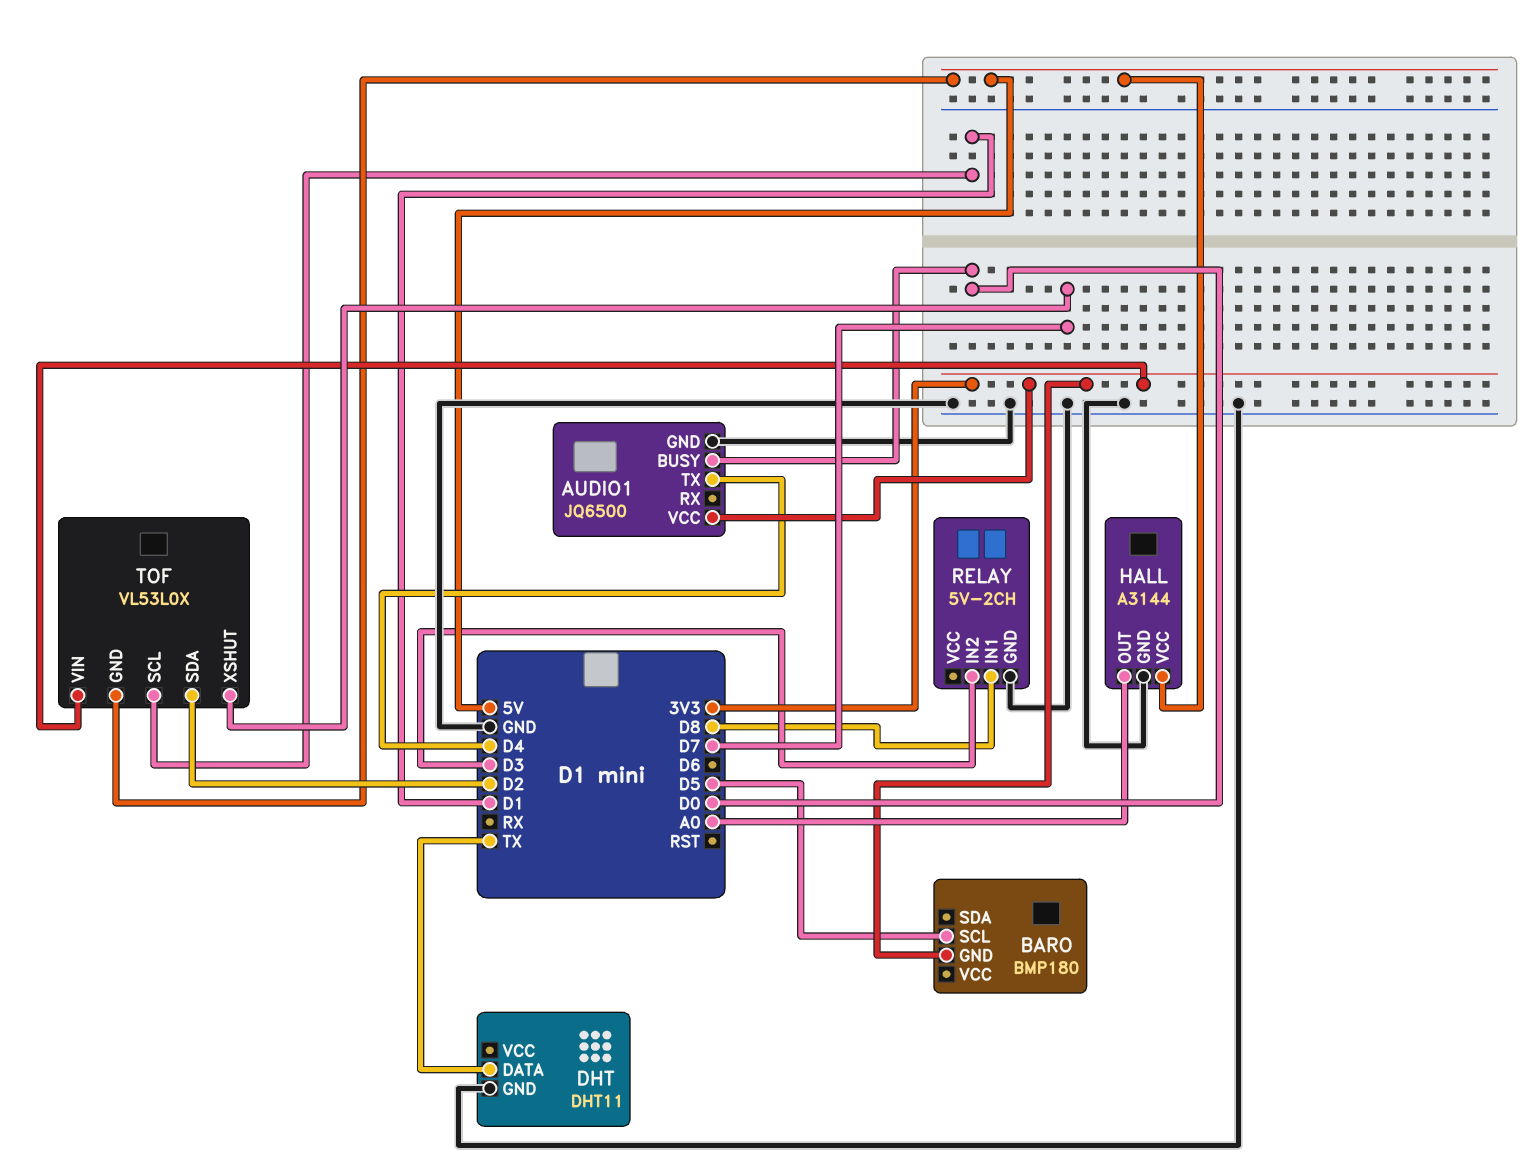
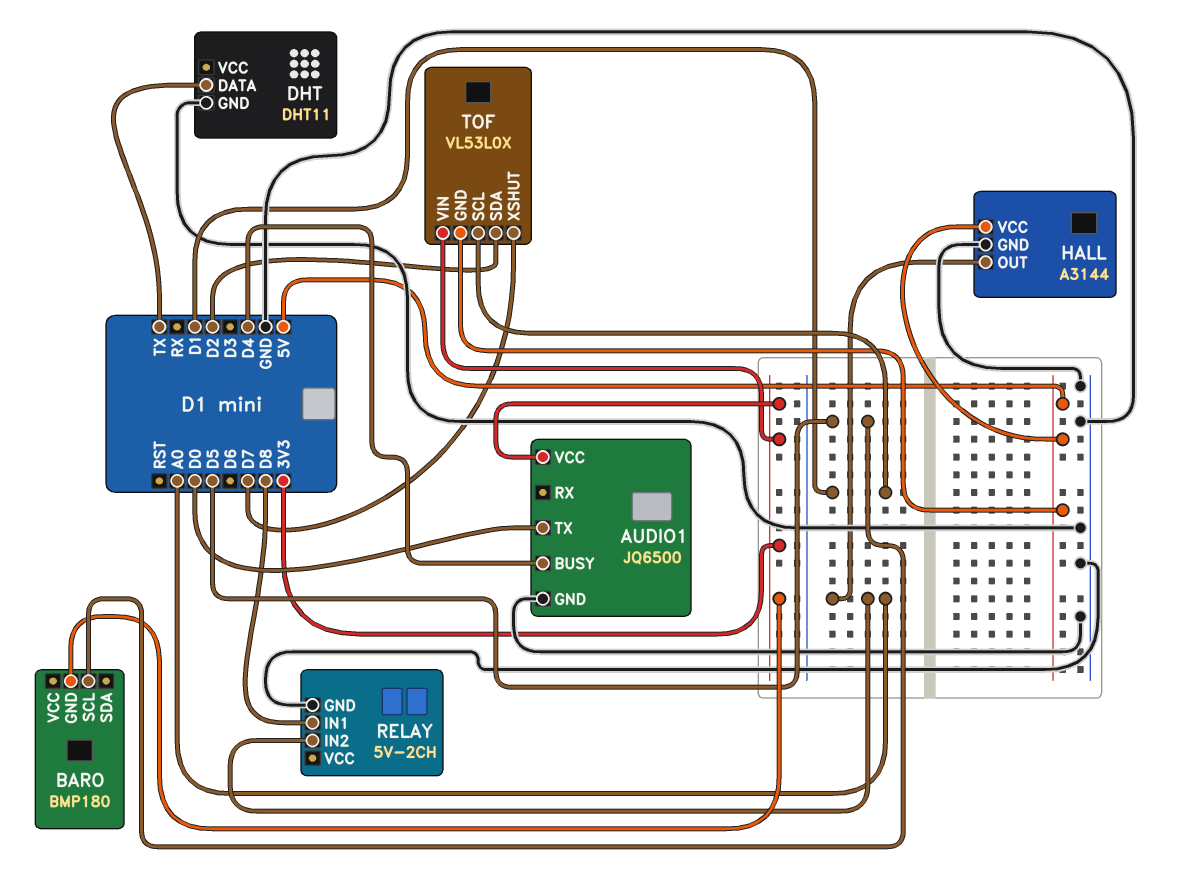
AUDIO1 pin BUSY: D0 -> D4
AUDIO1 pin TX: D4 -> D0
RELAY pin IN2: D3 -> A0

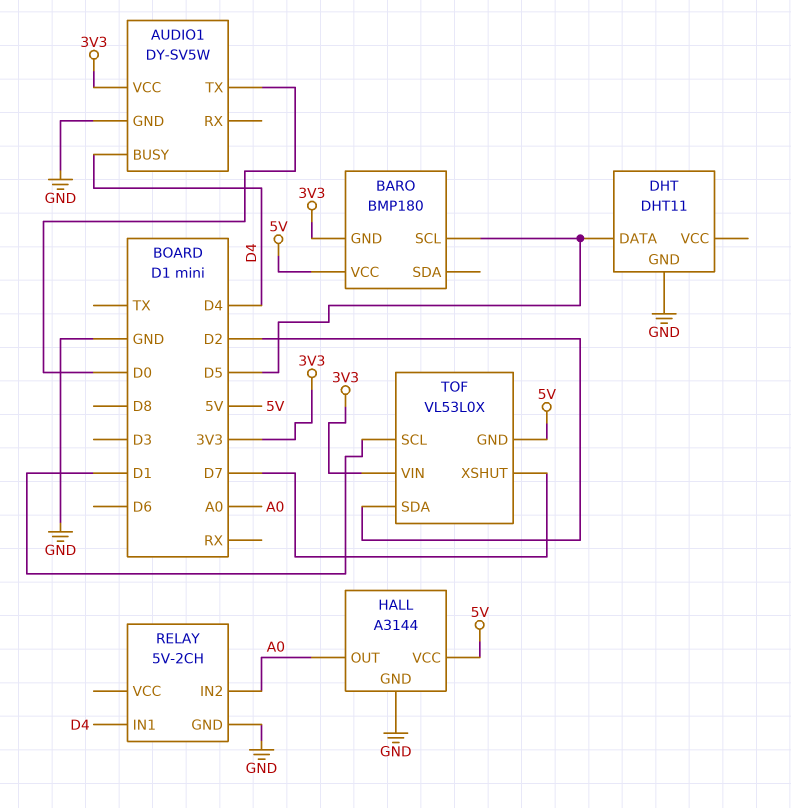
AUDIO1: JQ6500 -> DY-SV5W
BARO pin VCC: none -> 5V
DHT pin DATA: TX -> D5
RELAY pin IN1: D8 -> D4

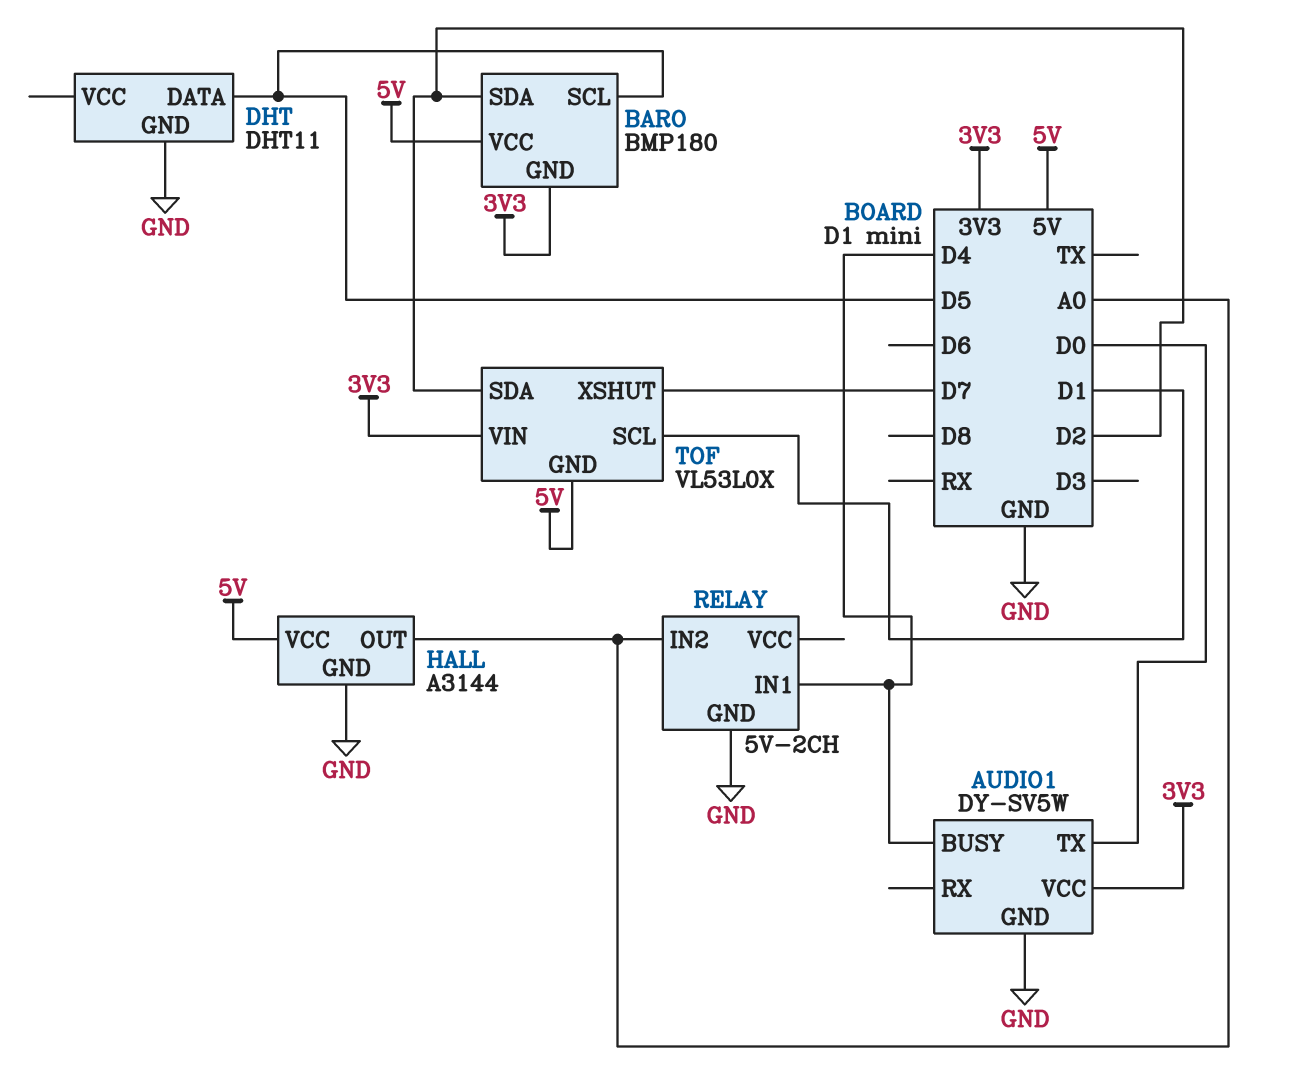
BARO pin SDA: none -> D2

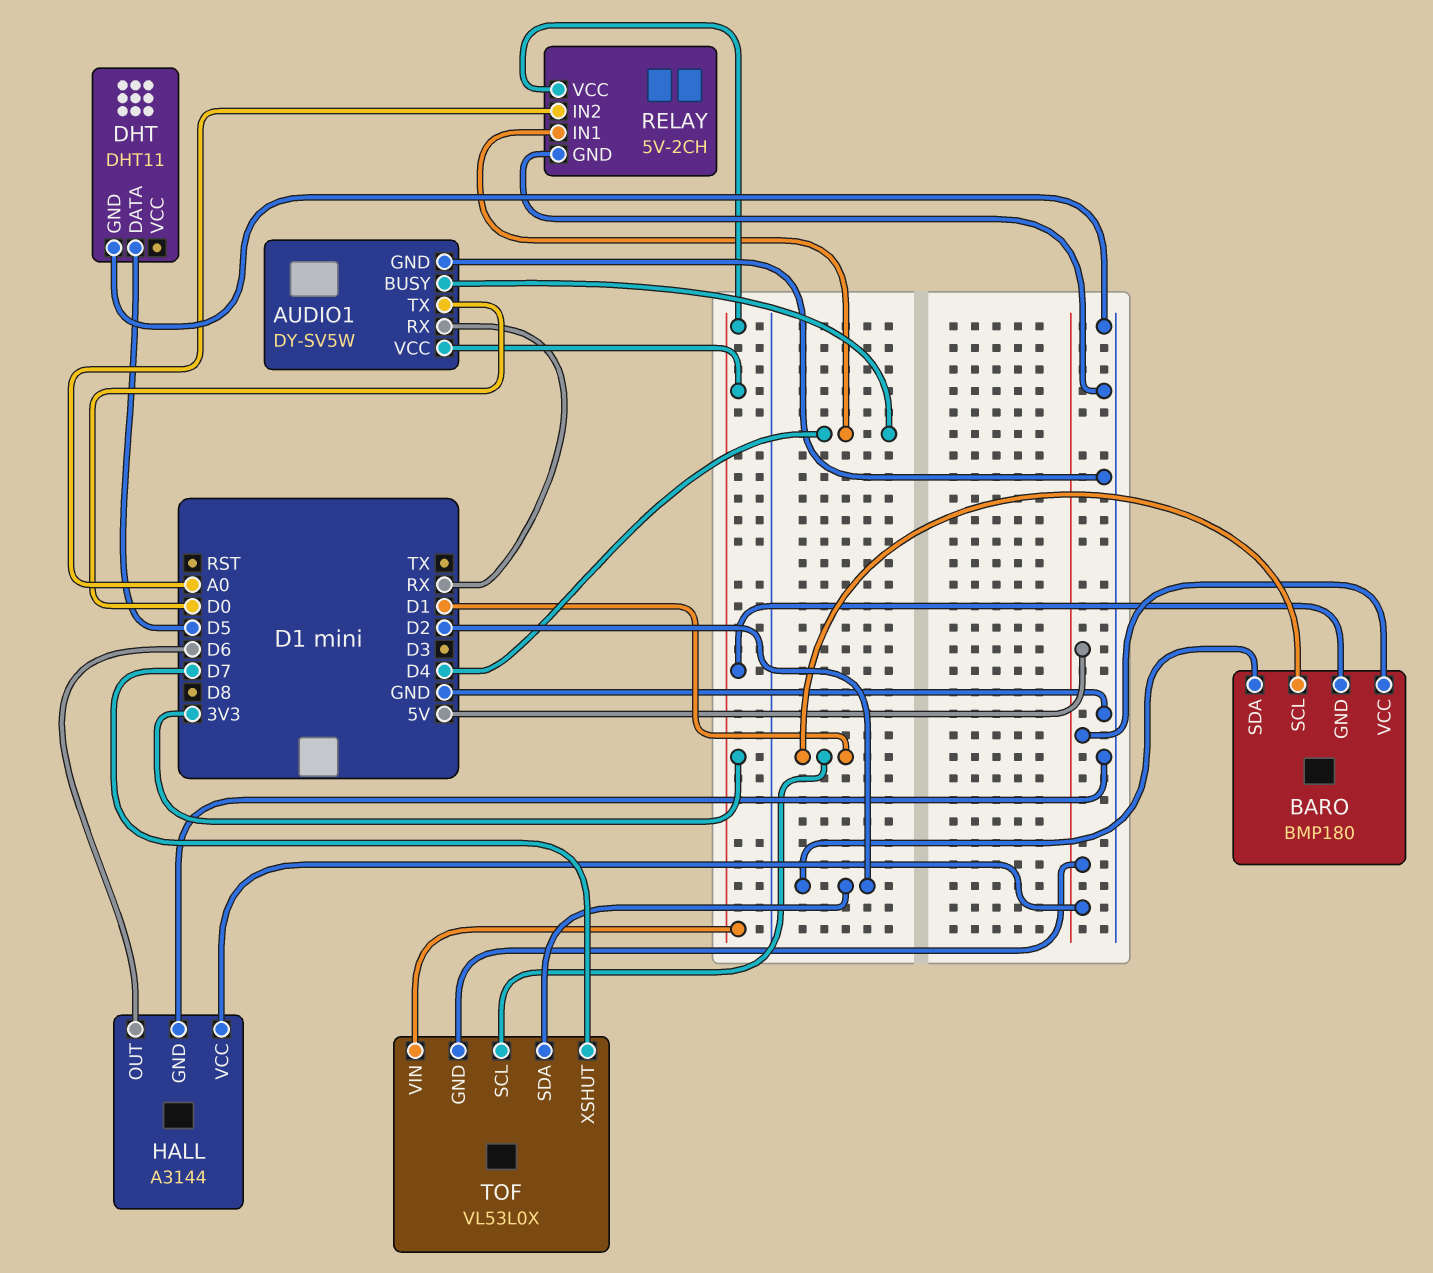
AUDIO1 pin RX: none -> RX
BARO pin SCL: D5 -> D1
HALL pin OUT: A0 -> D6
RELAY pin VCC: none -> 3V3

